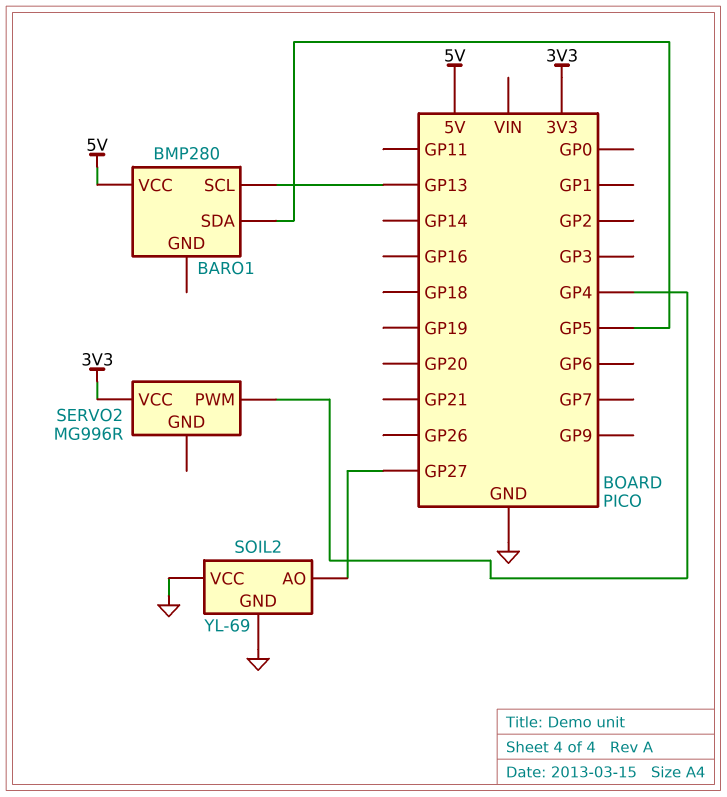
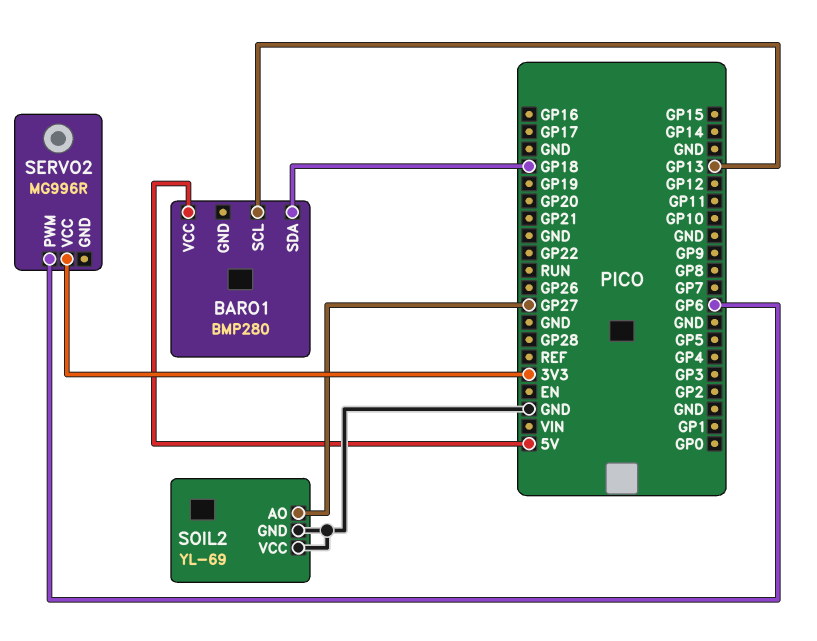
BARO1 pin SDA: GP5 -> GP18
SERVO2 pin PWM: GP4 -> GP6

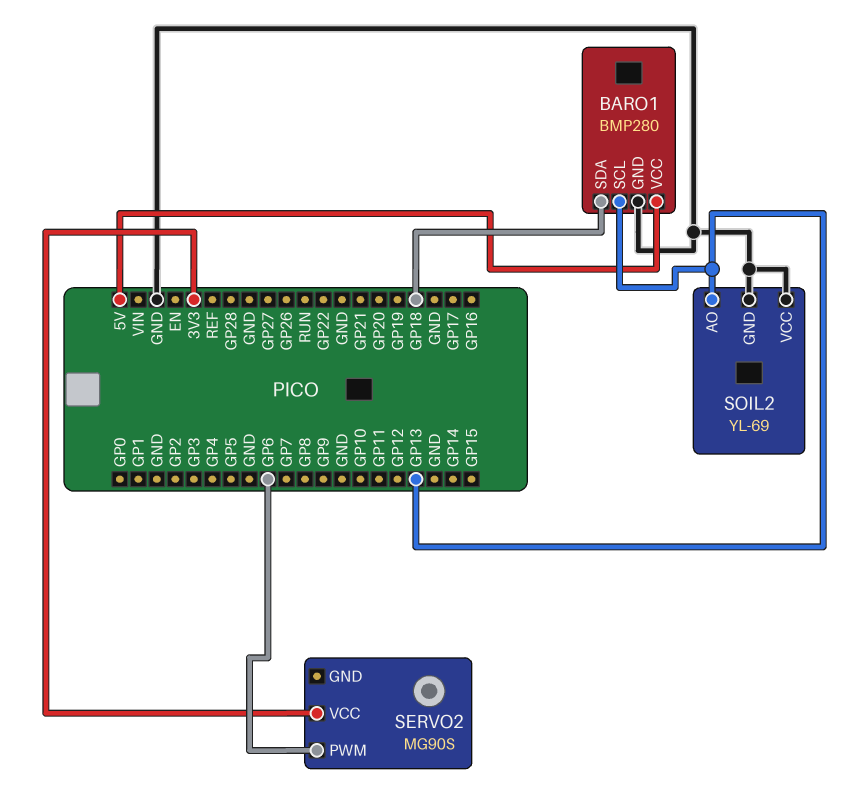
BARO1 pin GND: none -> GND
SERVO2: MG996R -> MG90S
SOIL2 pin AO: GP27 -> GP13

